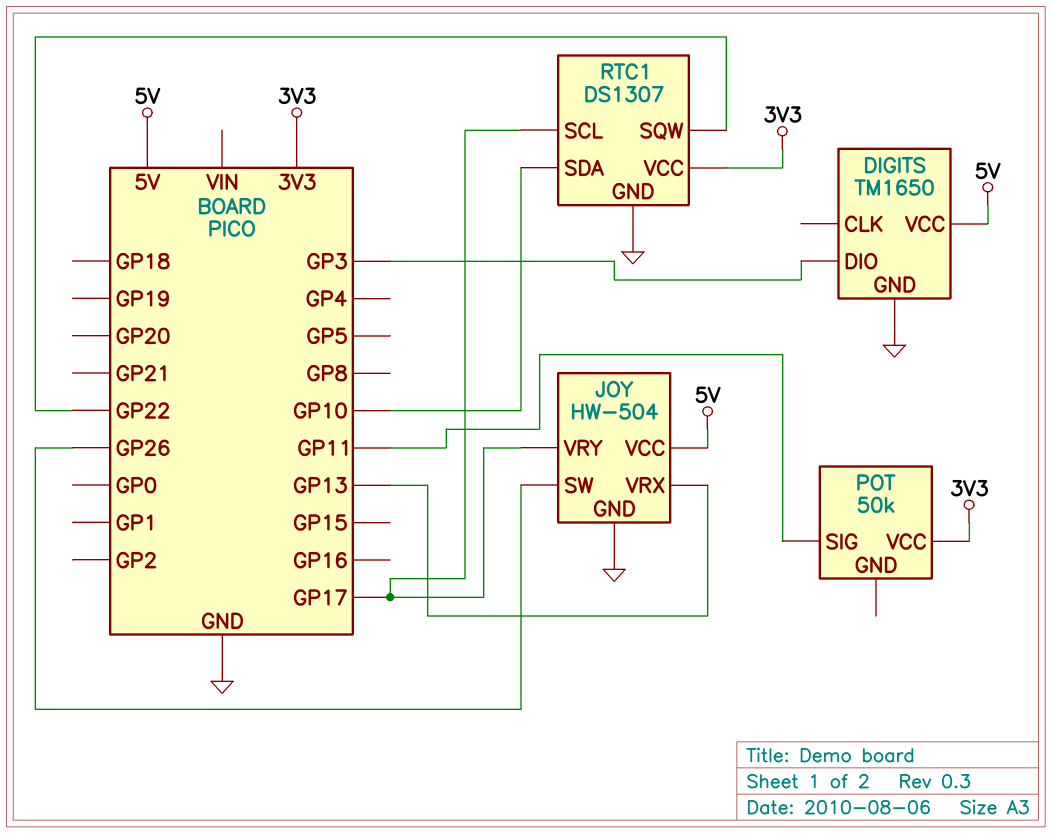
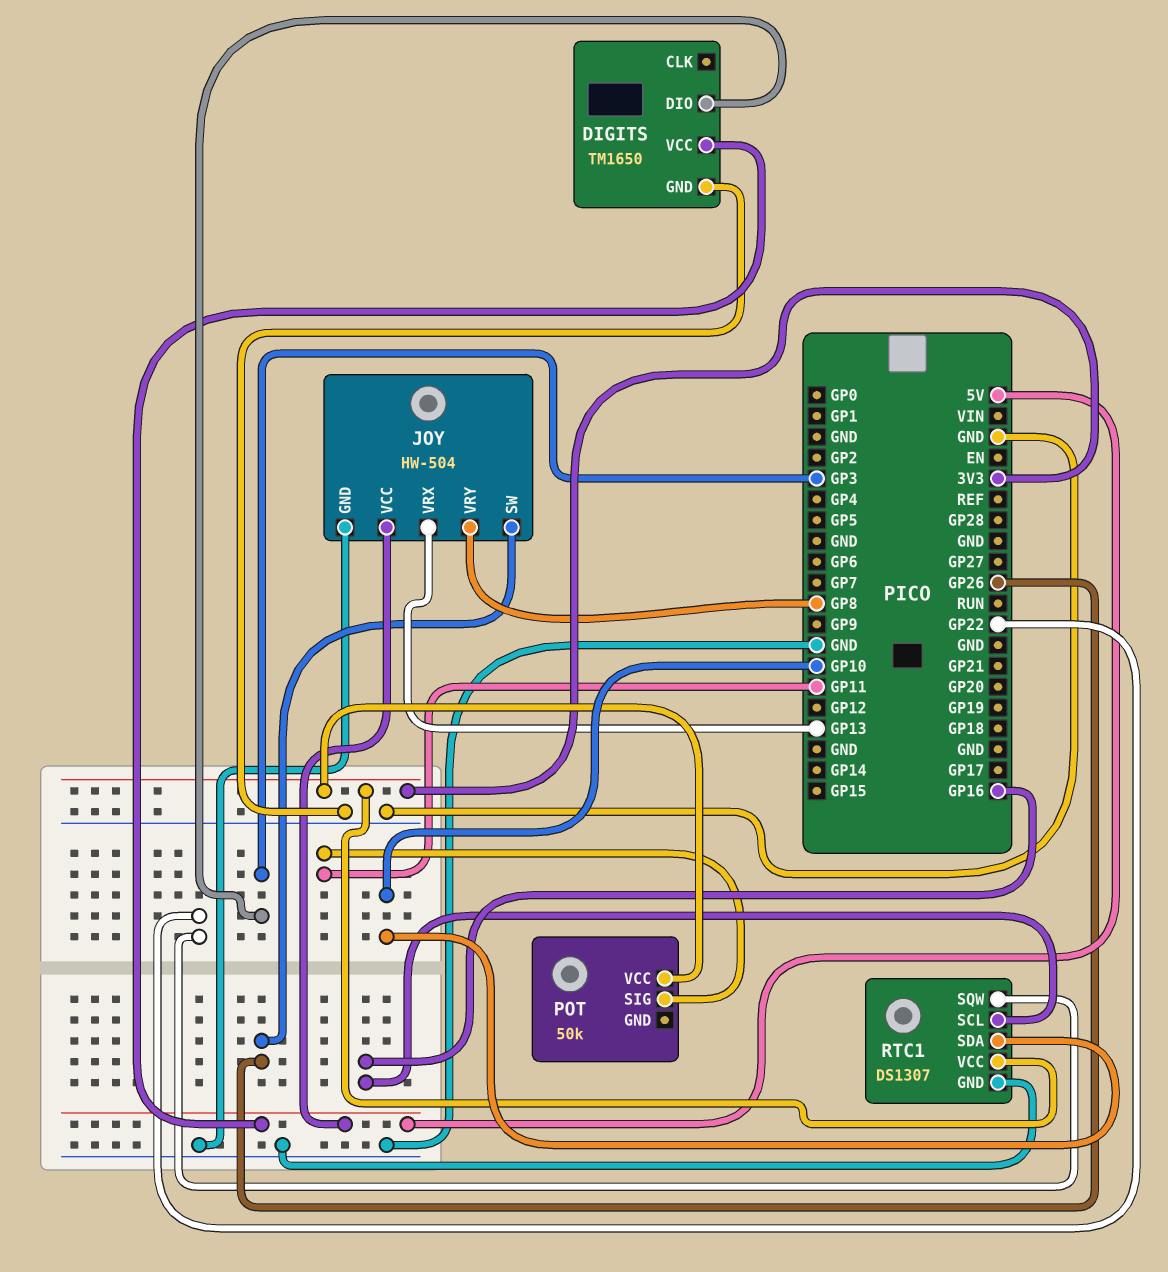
JOY pin VRY: GP17 -> GP8
RTC1 pin SCL: GP17 -> GP16

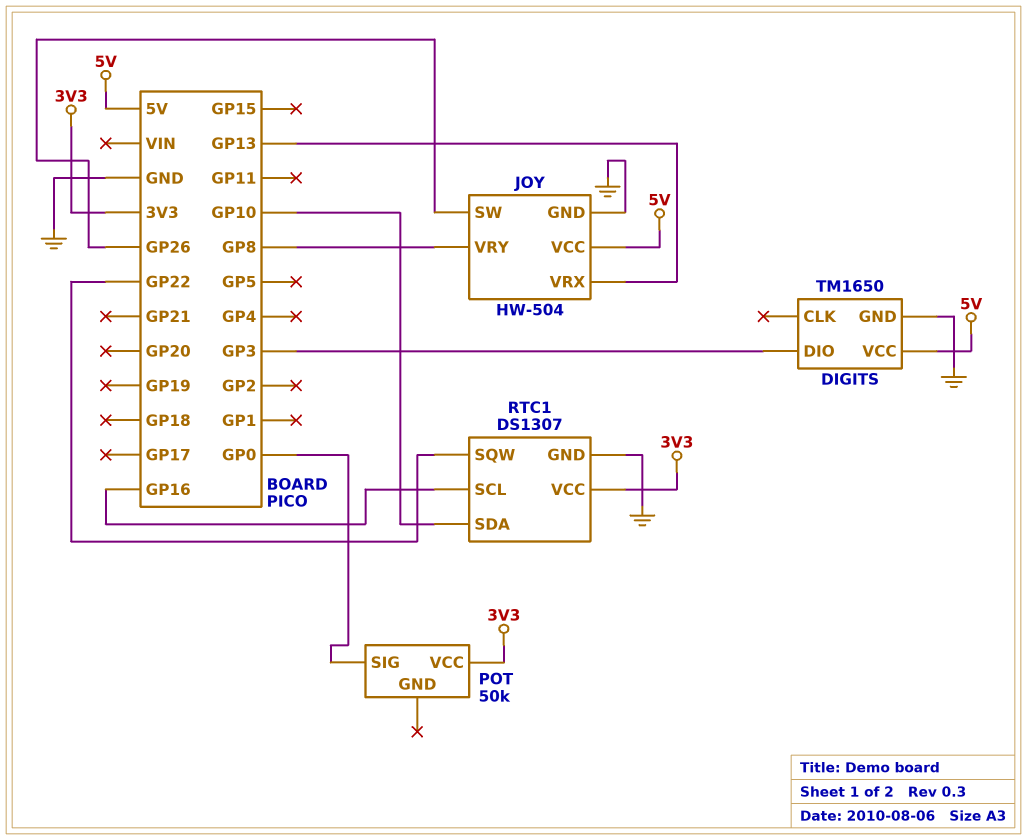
POT pin SIG: GP11 -> GP0

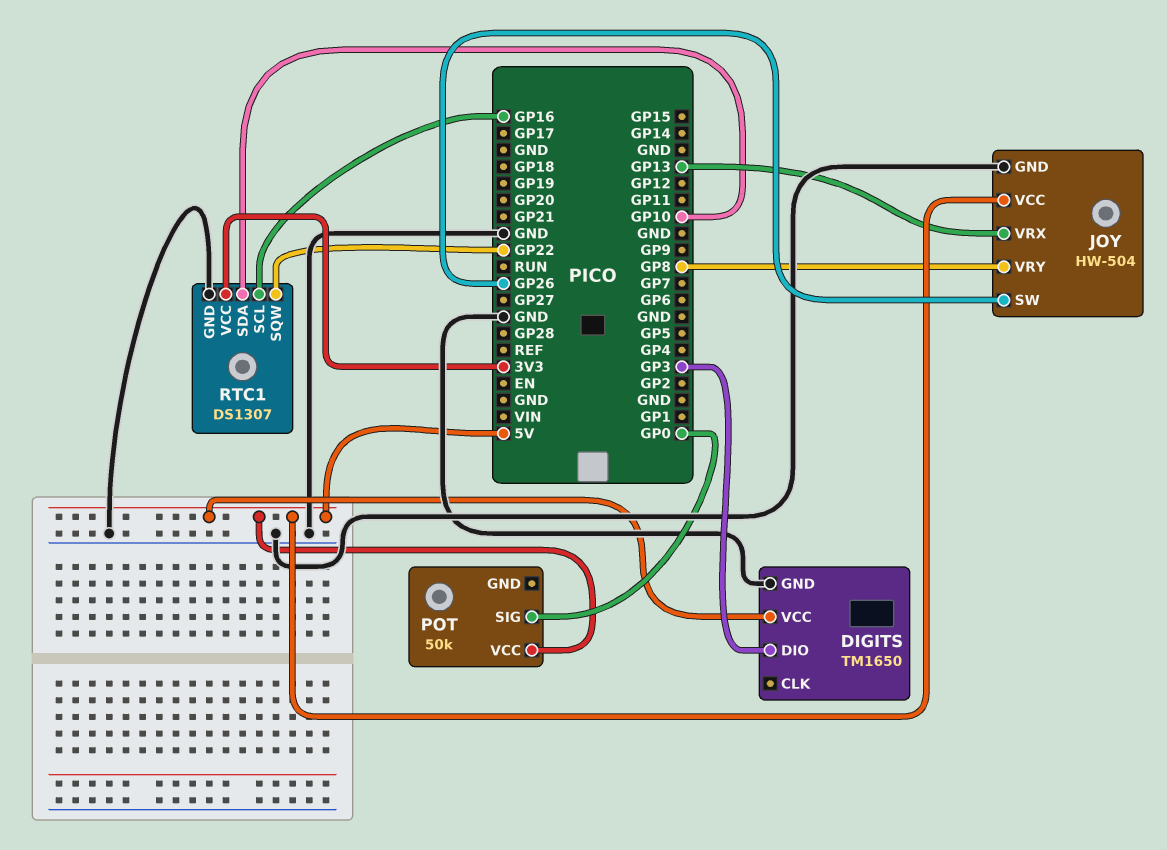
POT pin VCC: 3V3 -> 5V

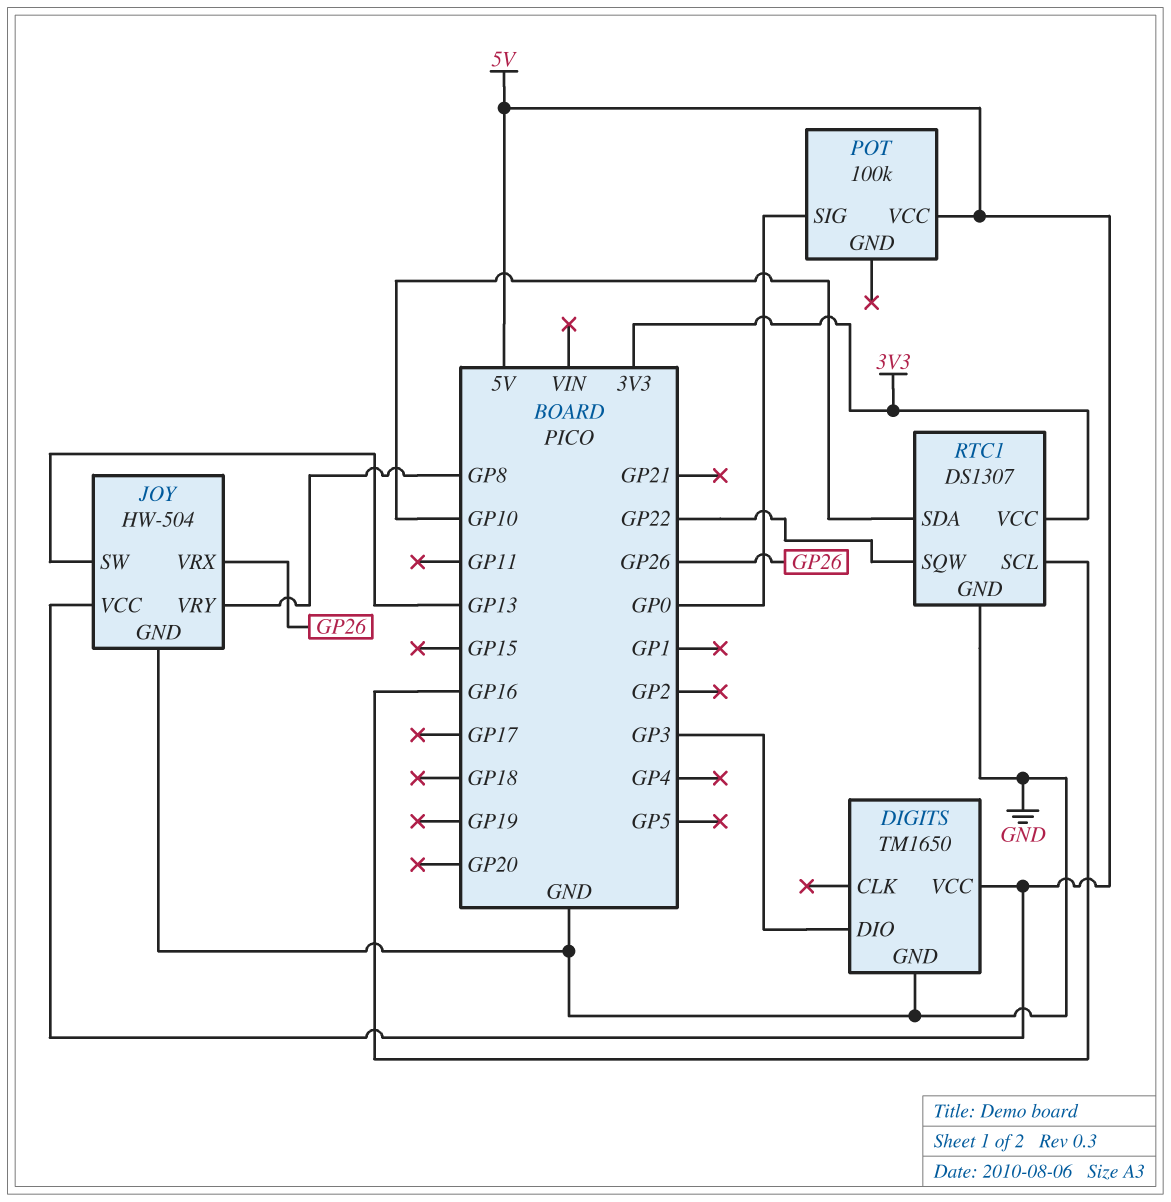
JOY pin SW: GP26 -> GP13
JOY pin VRX: GP13 -> GP26
POT: 50k -> 100k

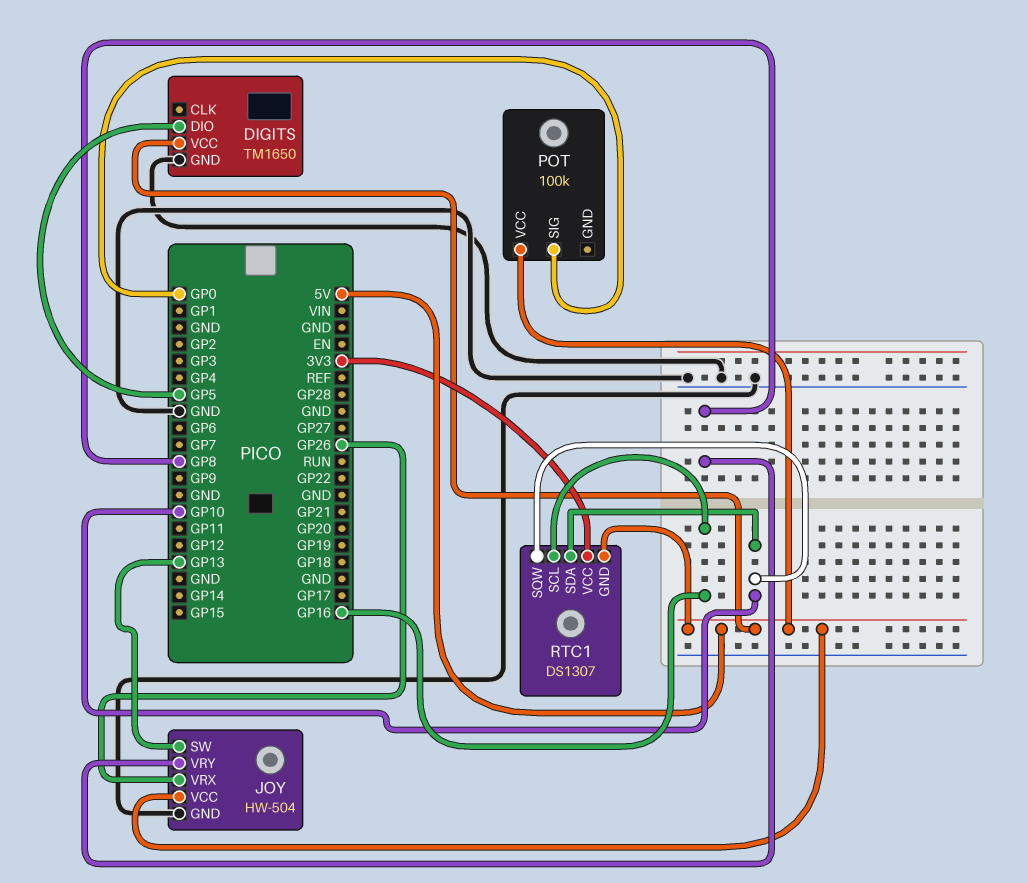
DIGITS pin DIO: GP3 -> GP5
RTC1 pin GND: GND -> 5V
RTC1 pin SQW: GP22 -> GP10

